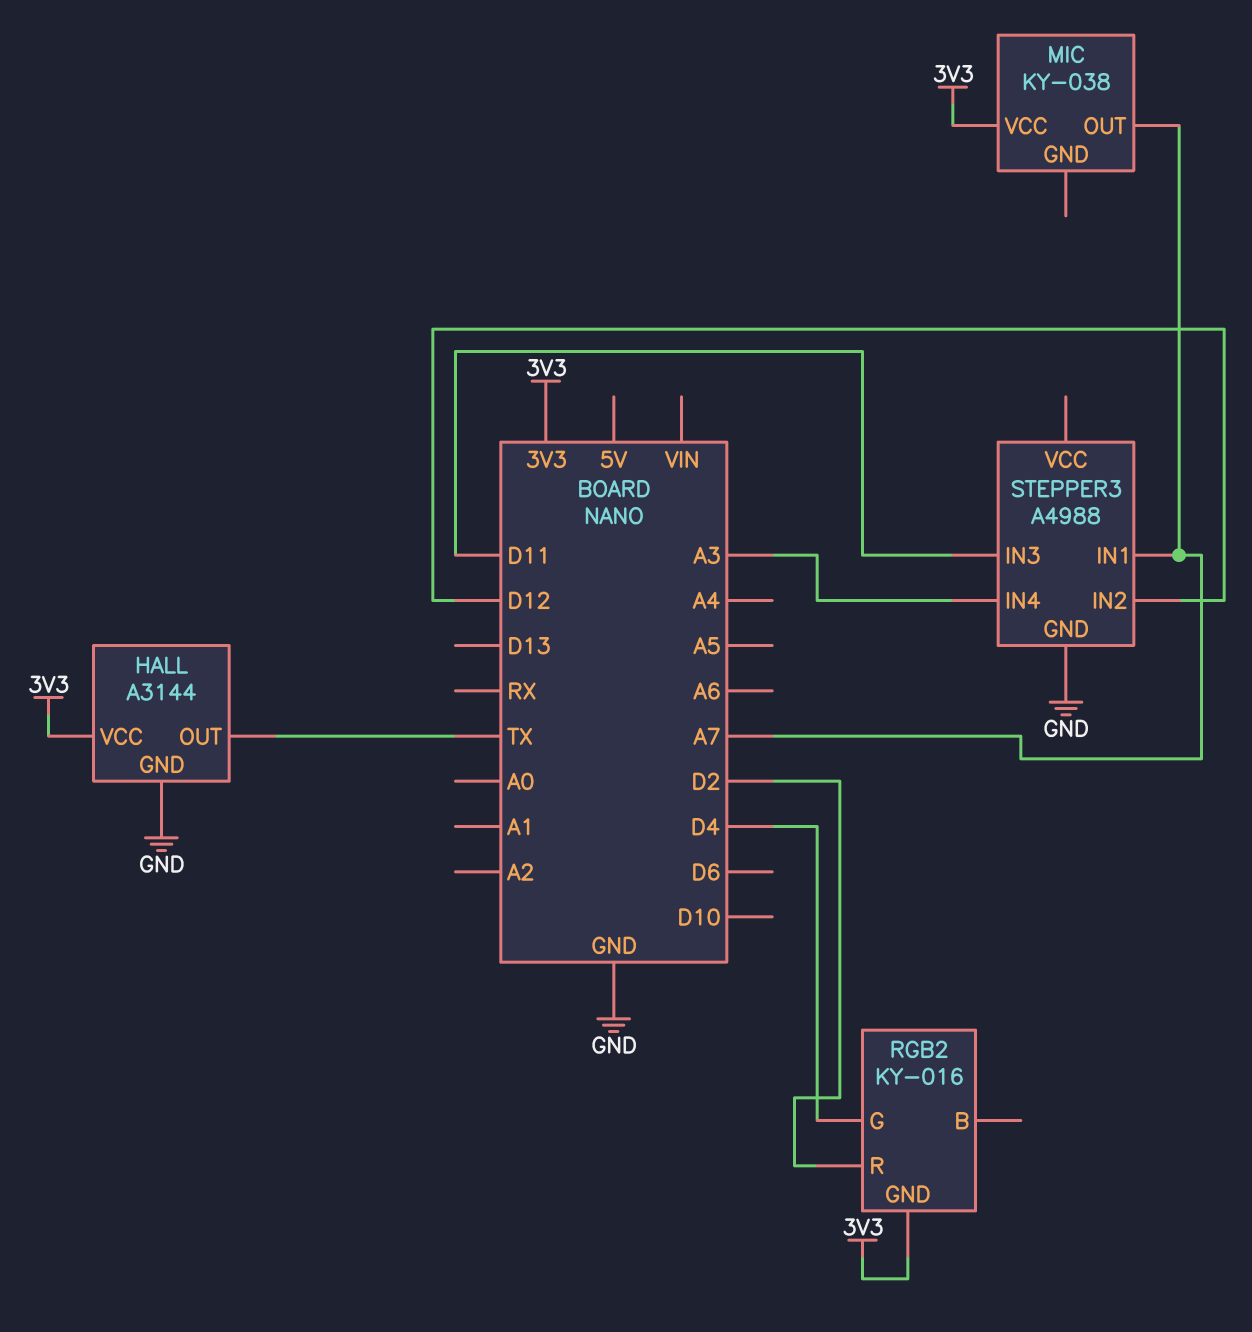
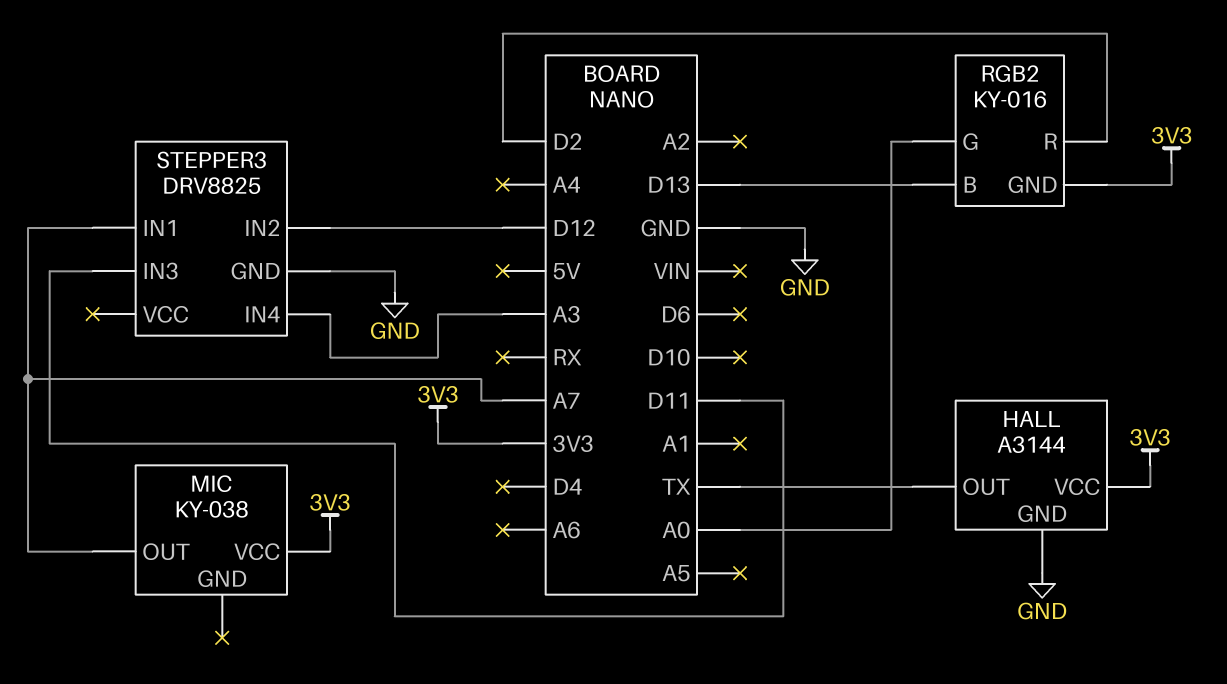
RGB2 pin B: none -> D13
RGB2 pin G: D4 -> A0
STEPPER3: A4988 -> DRV8825

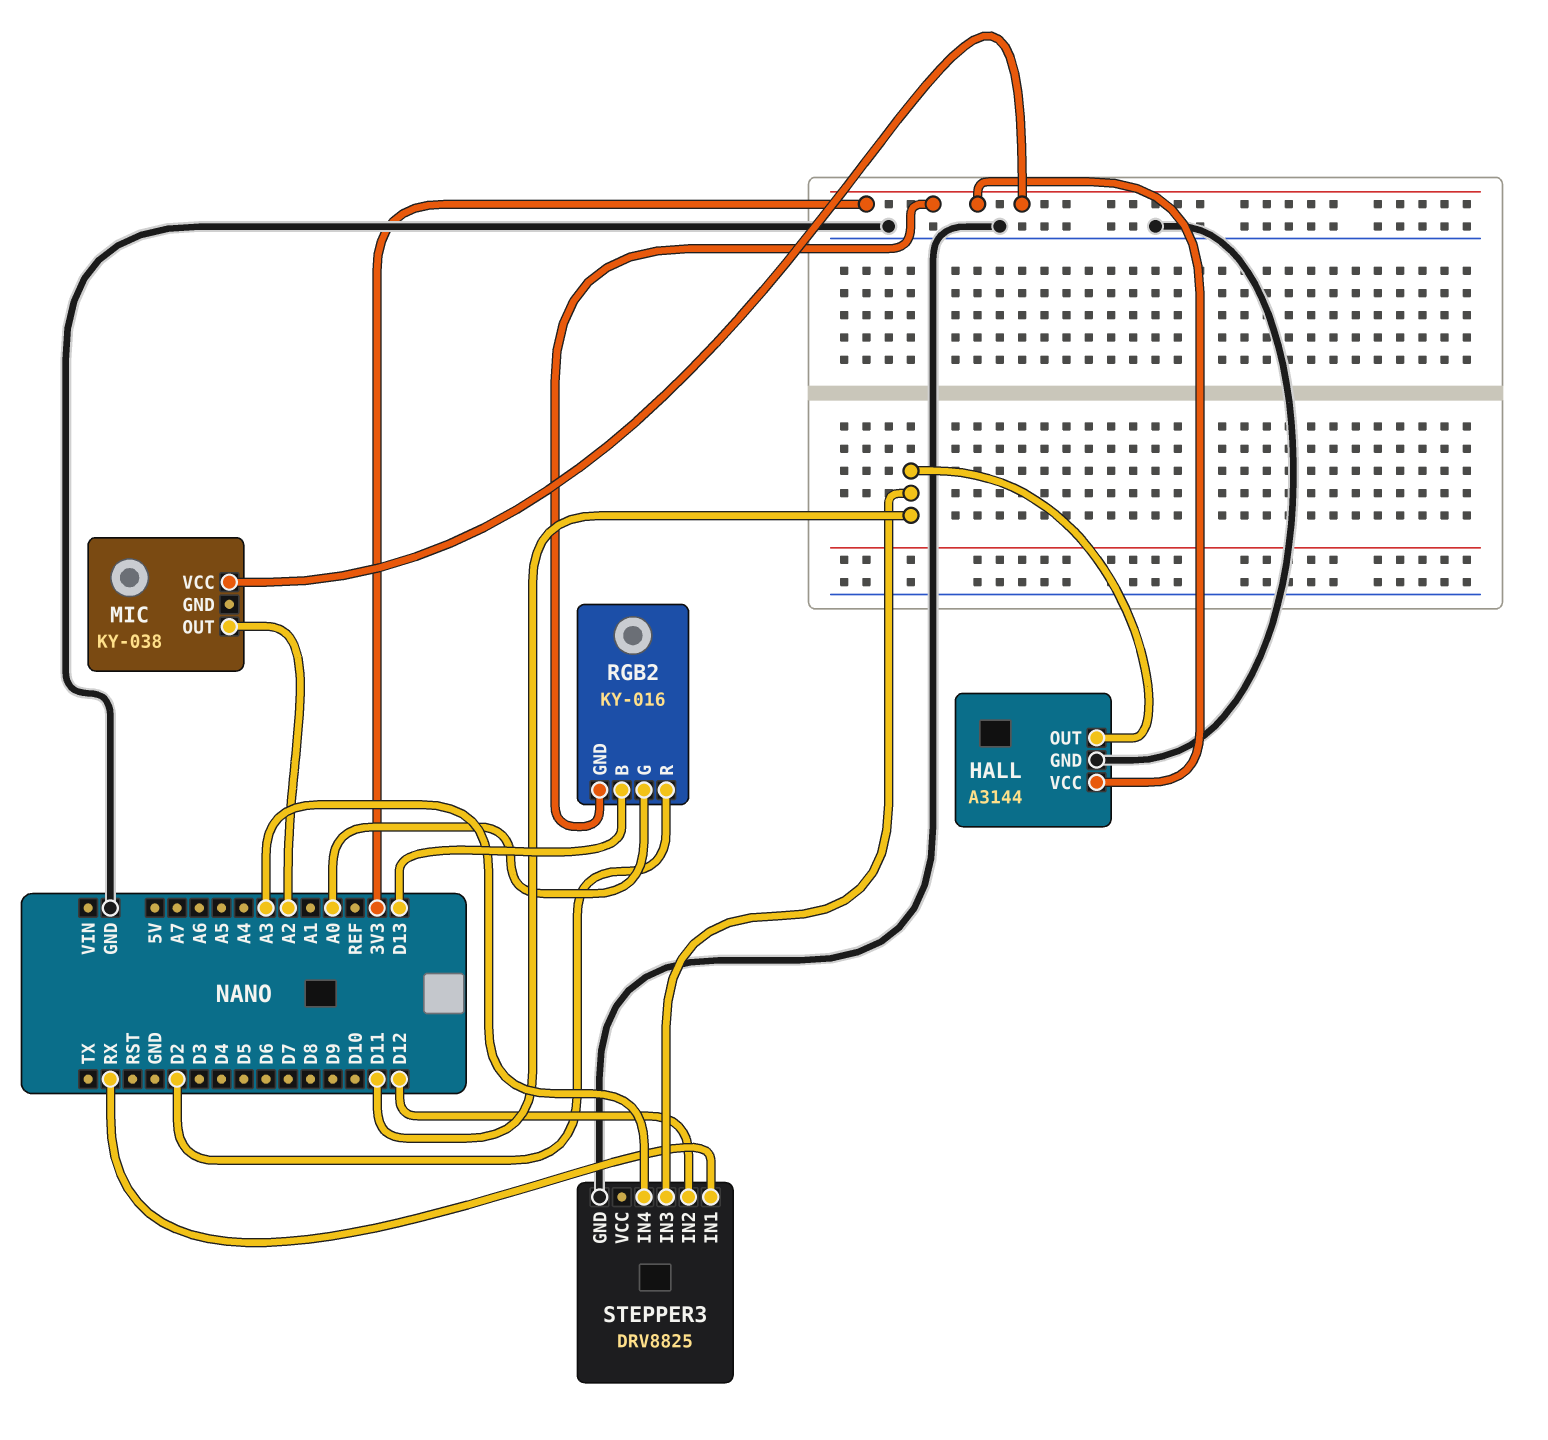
HALL pin OUT: TX -> D11
MIC pin OUT: A7 -> A2
STEPPER3 pin IN1: A7 -> RX

